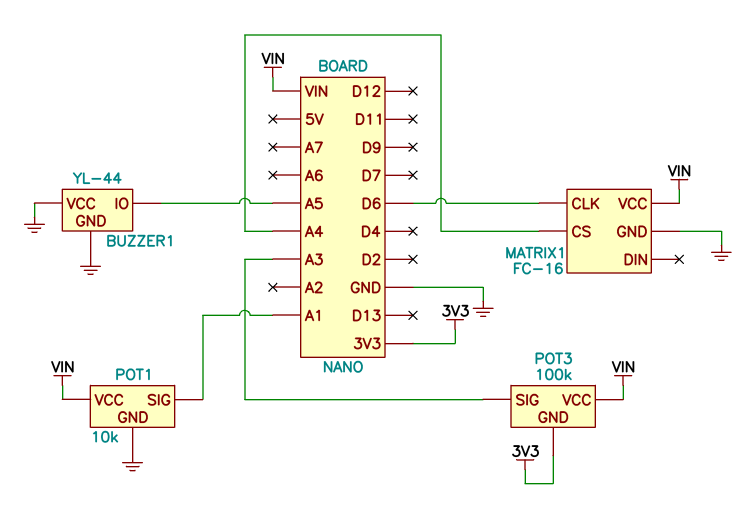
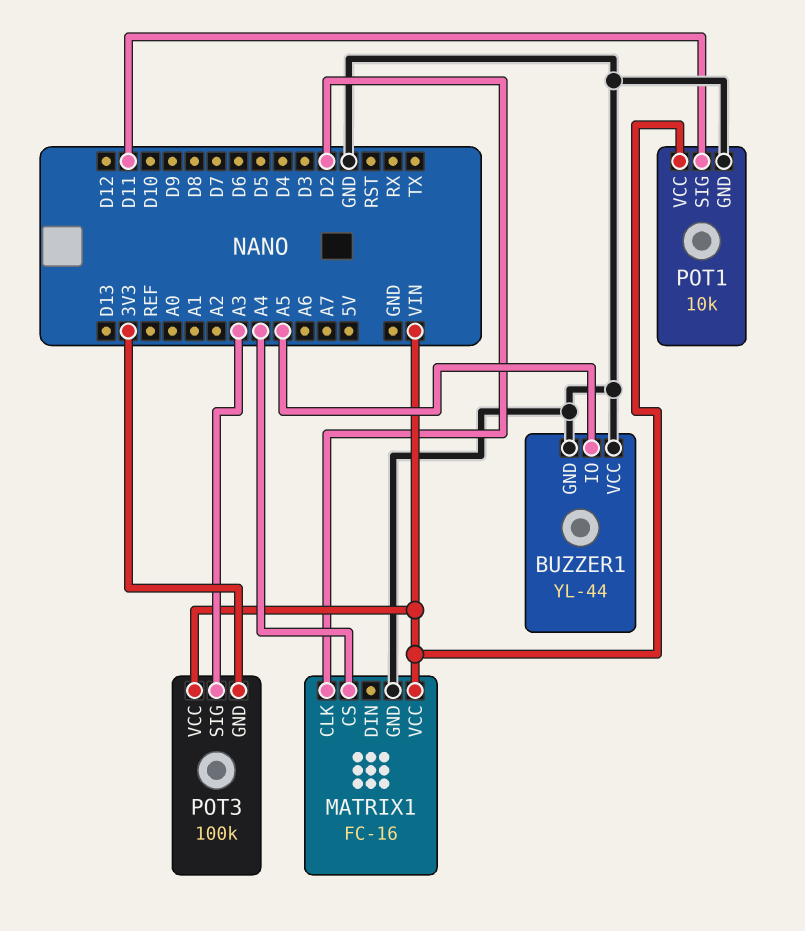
MATRIX1 pin CLK: D6 -> D2
POT1 pin SIG: A1 -> D11

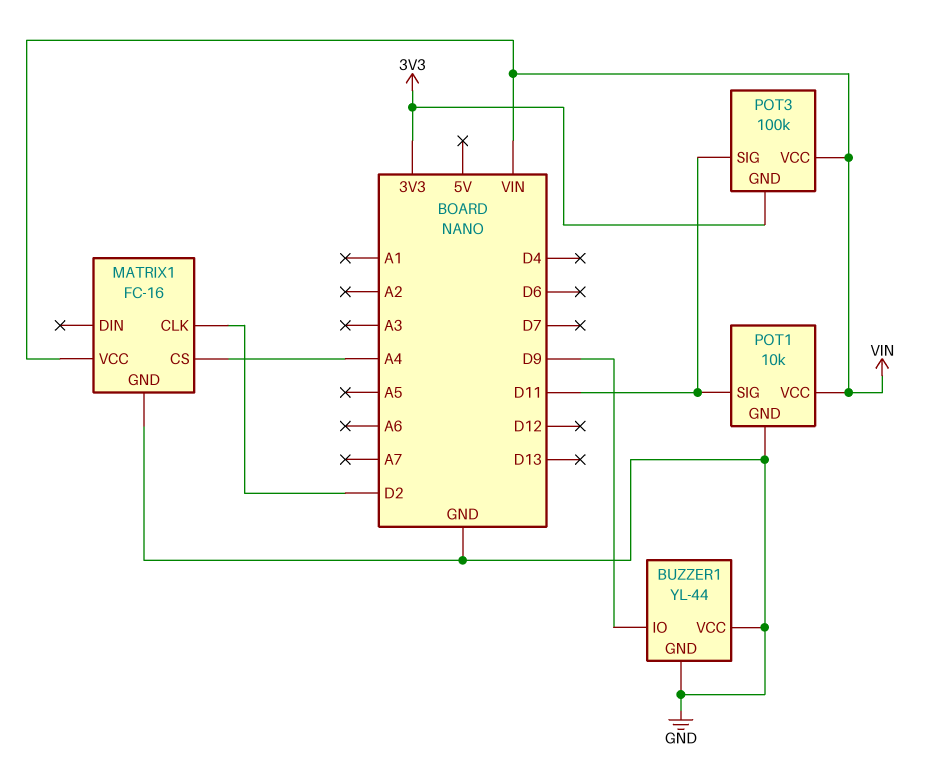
BUZZER1 pin IO: A5 -> D9
POT3 pin SIG: A3 -> D11

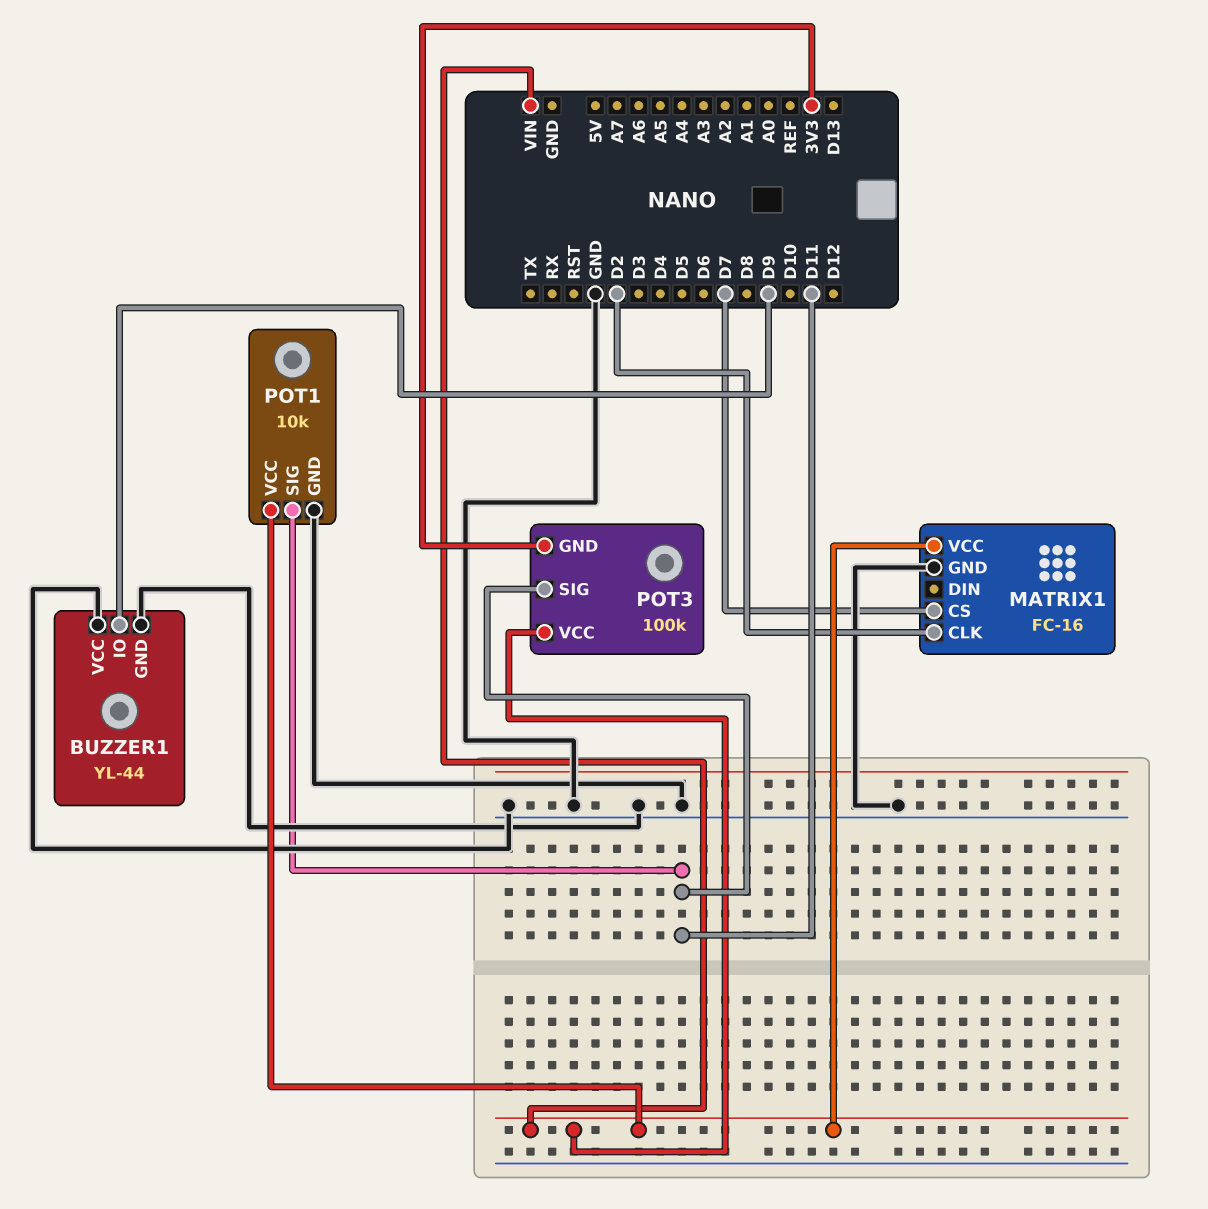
MATRIX1 pin CS: A4 -> D7

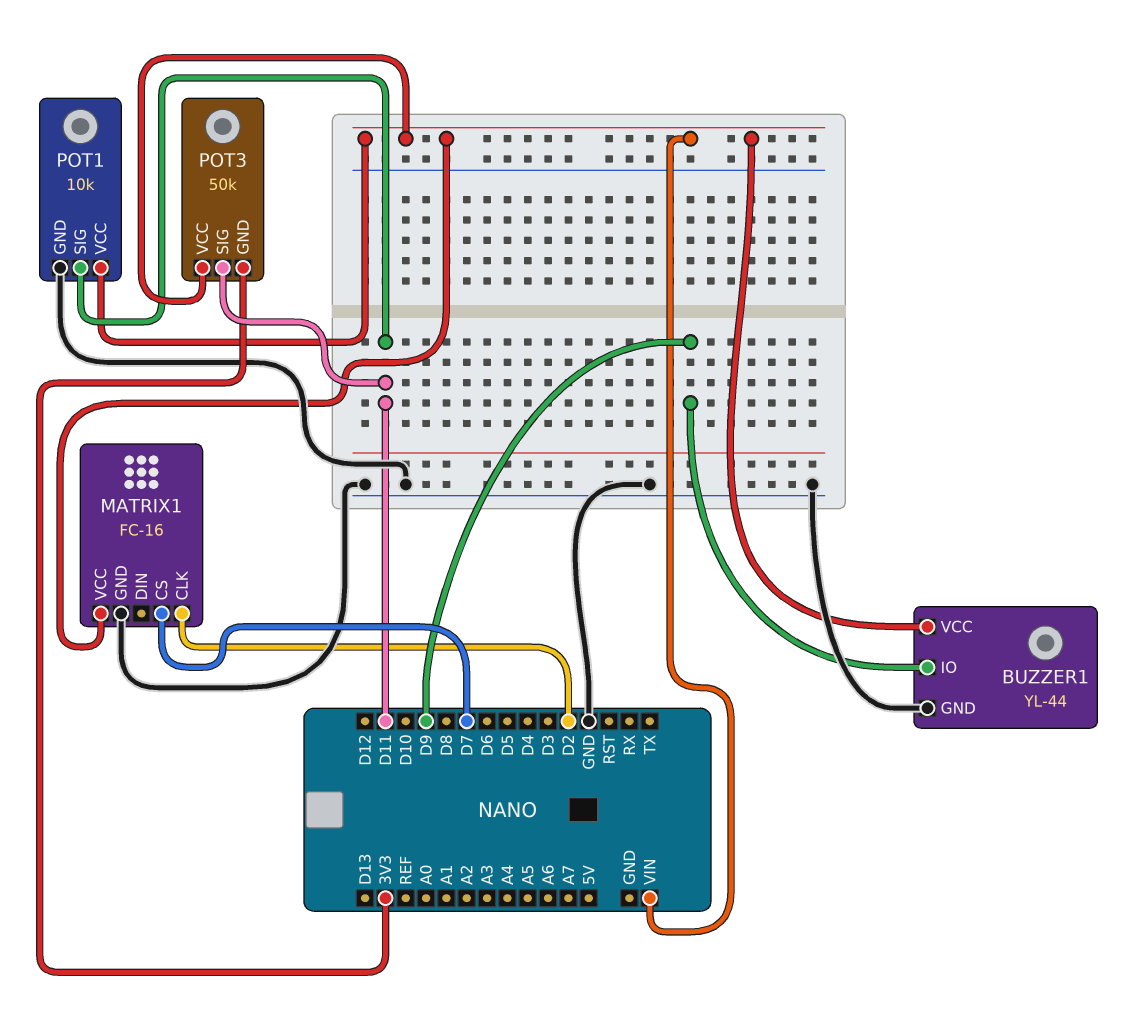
BUZZER1 pin VCC: GND -> VIN
POT3: 100k -> 50k

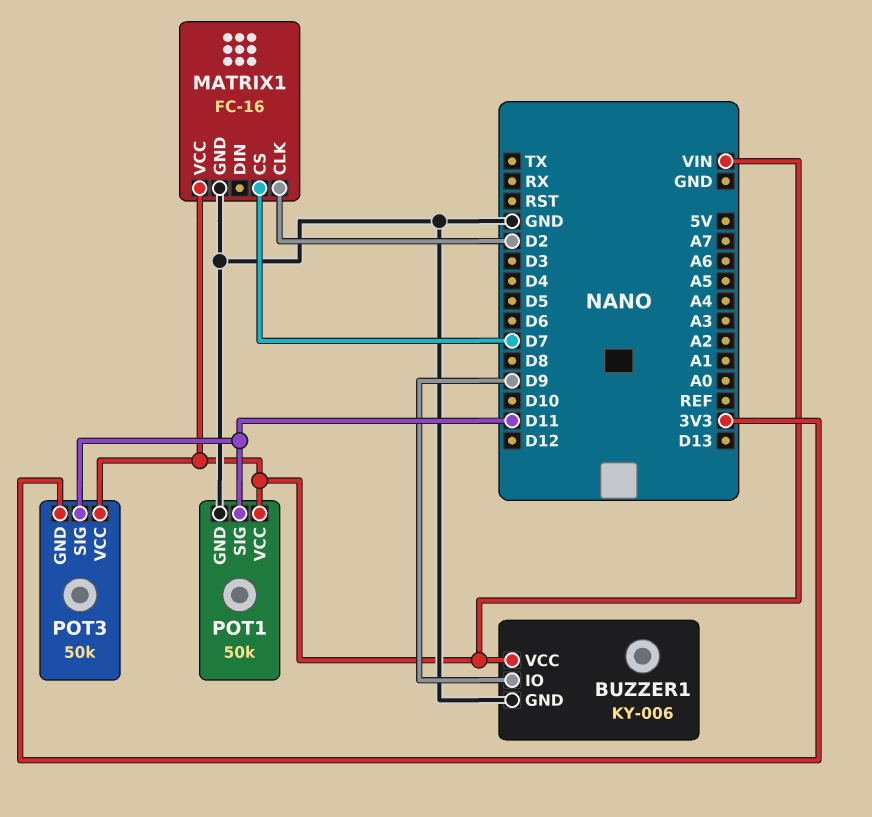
BUZZER1: YL-44 -> KY-006
POT1: 10k -> 50k

